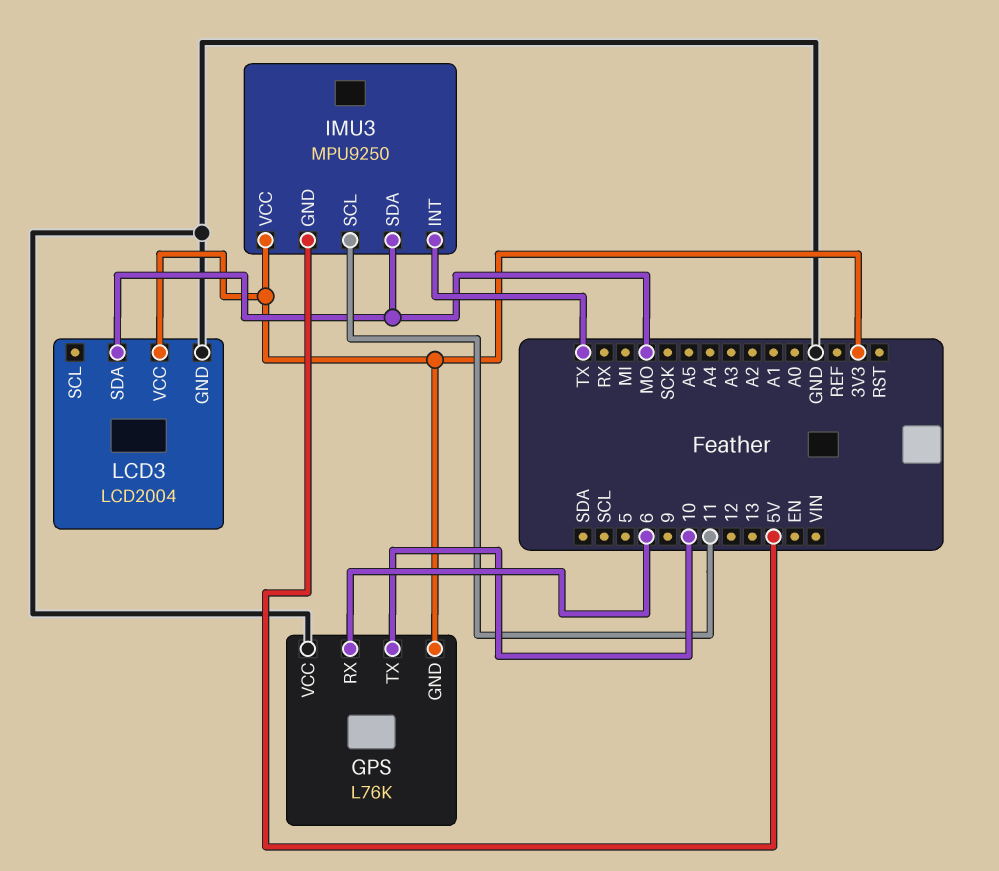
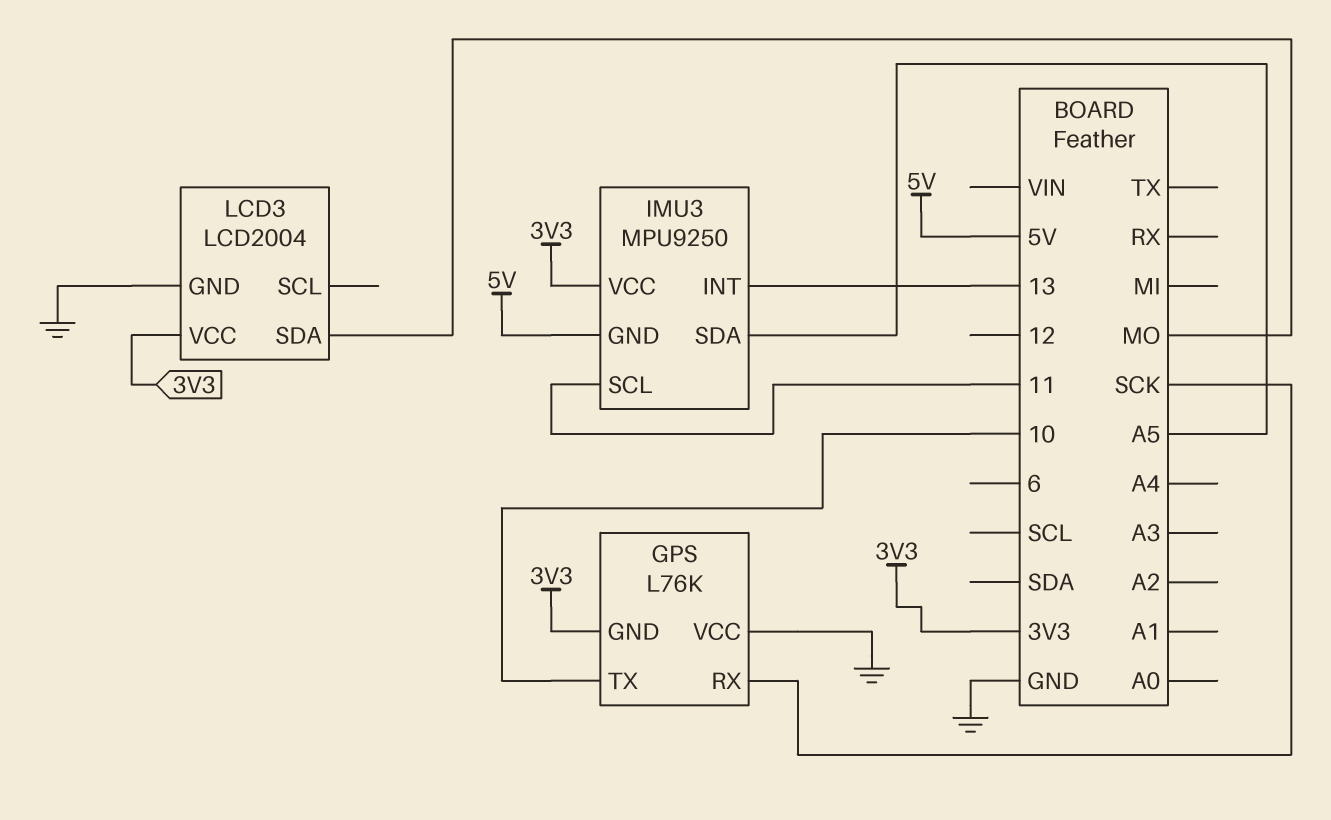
GPS pin RX: 6 -> SCK
IMU3 pin INT: TX -> 13
IMU3 pin SDA: MO -> A5

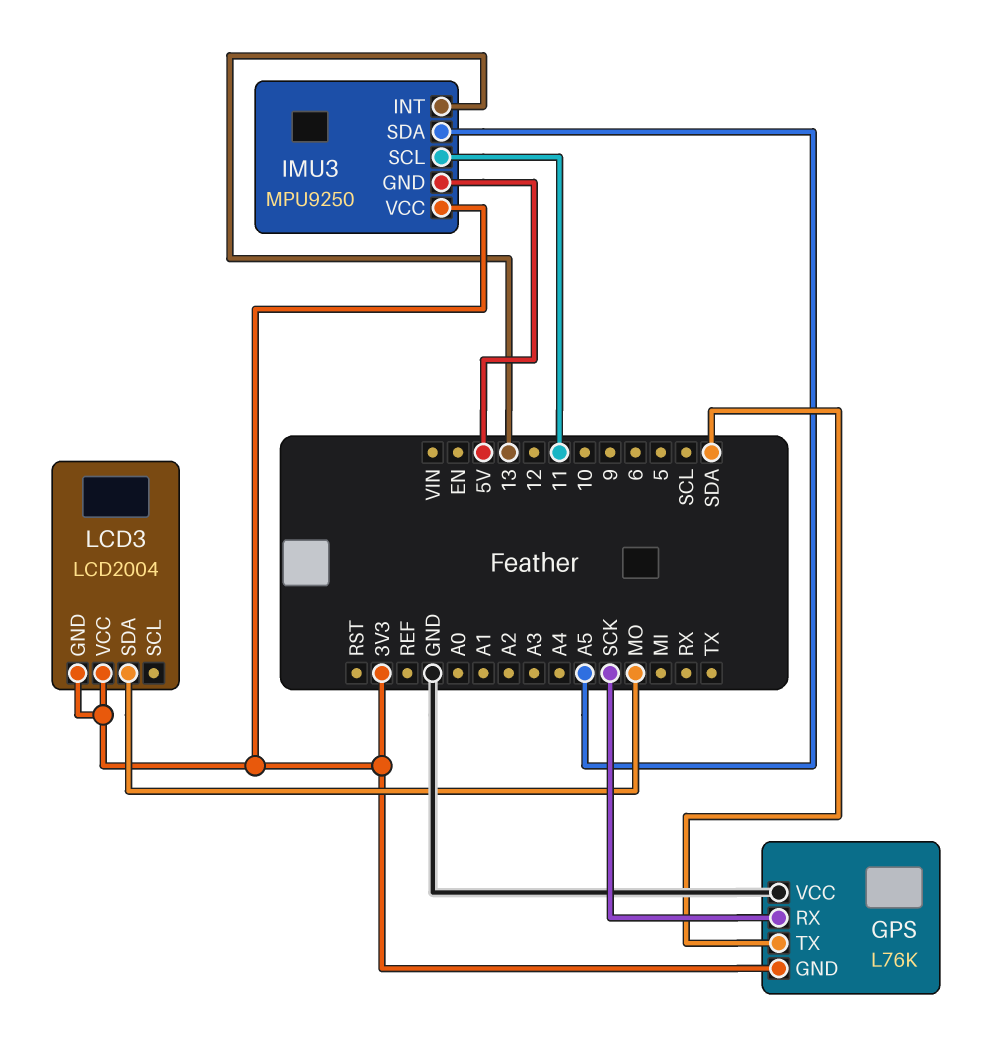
GPS pin TX: 10 -> SDA
LCD3 pin GND: GND -> 3V3

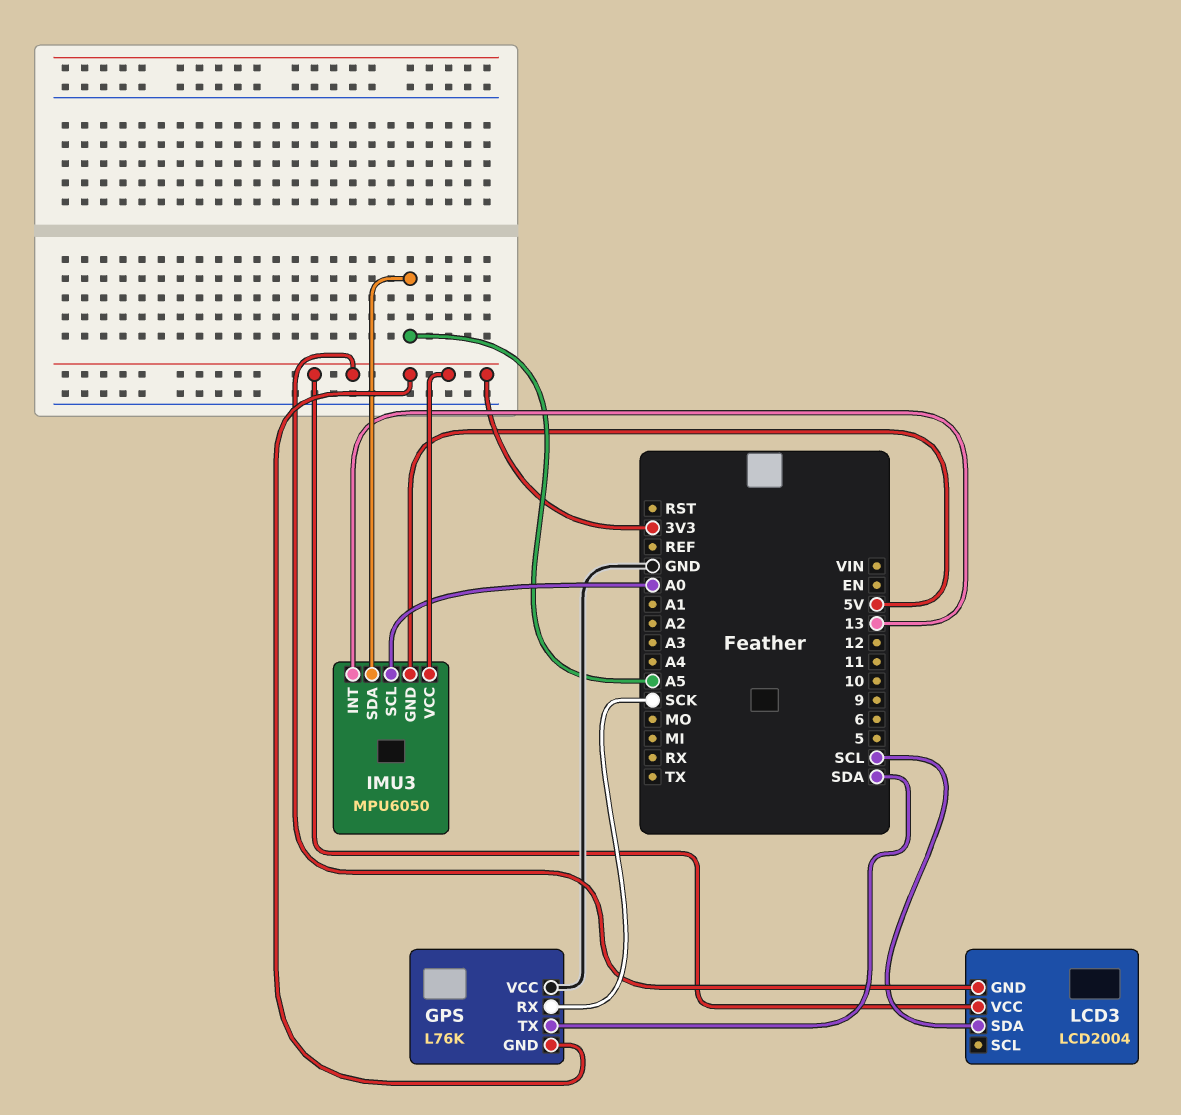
IMU3: MPU9250 -> MPU6050
IMU3 pin SCL: 11 -> A0
LCD3 pin SDA: MO -> SCL

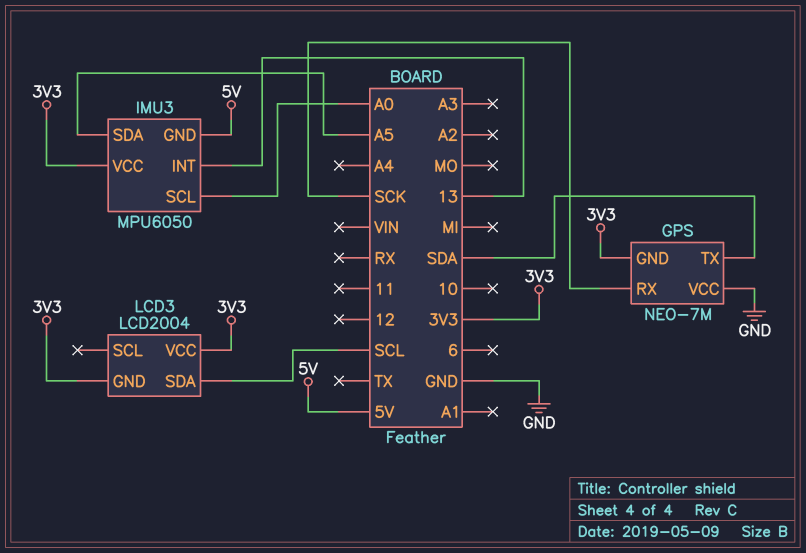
GPS: L76K -> NEO-7M

